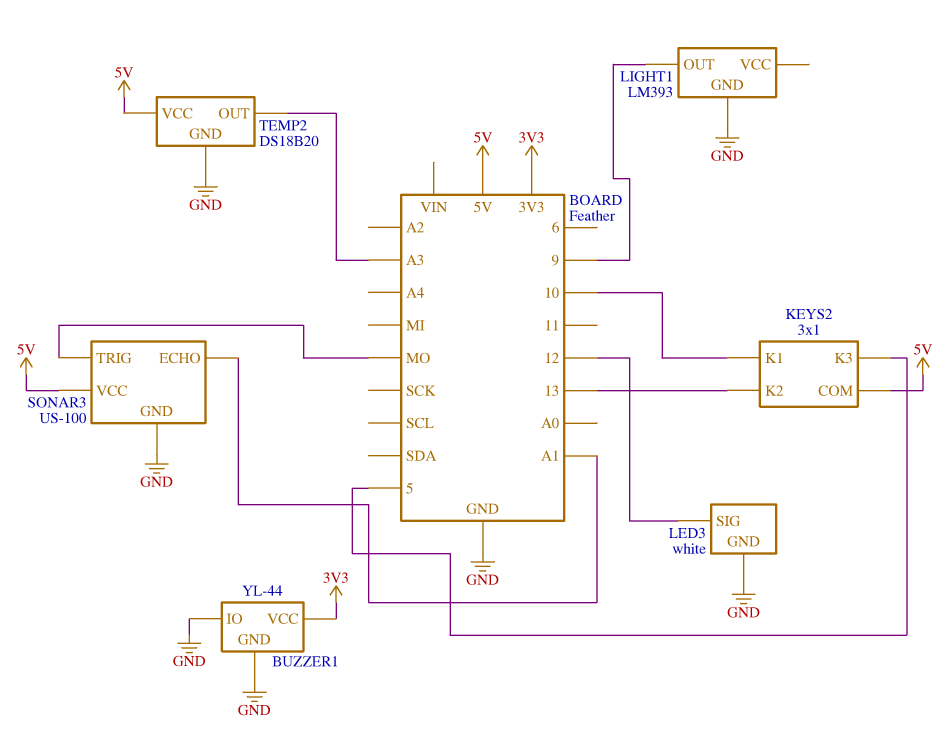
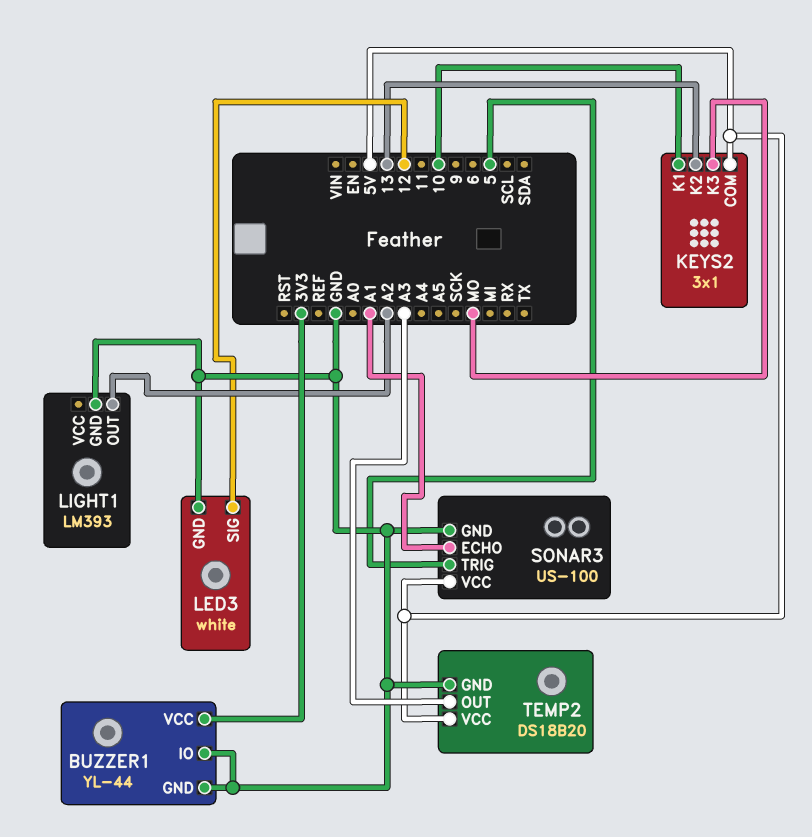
KEYS2 pin K3: 5 -> MO
LIGHT1 pin OUT: 9 -> A2
SONAR3 pin TRIG: MO -> 5

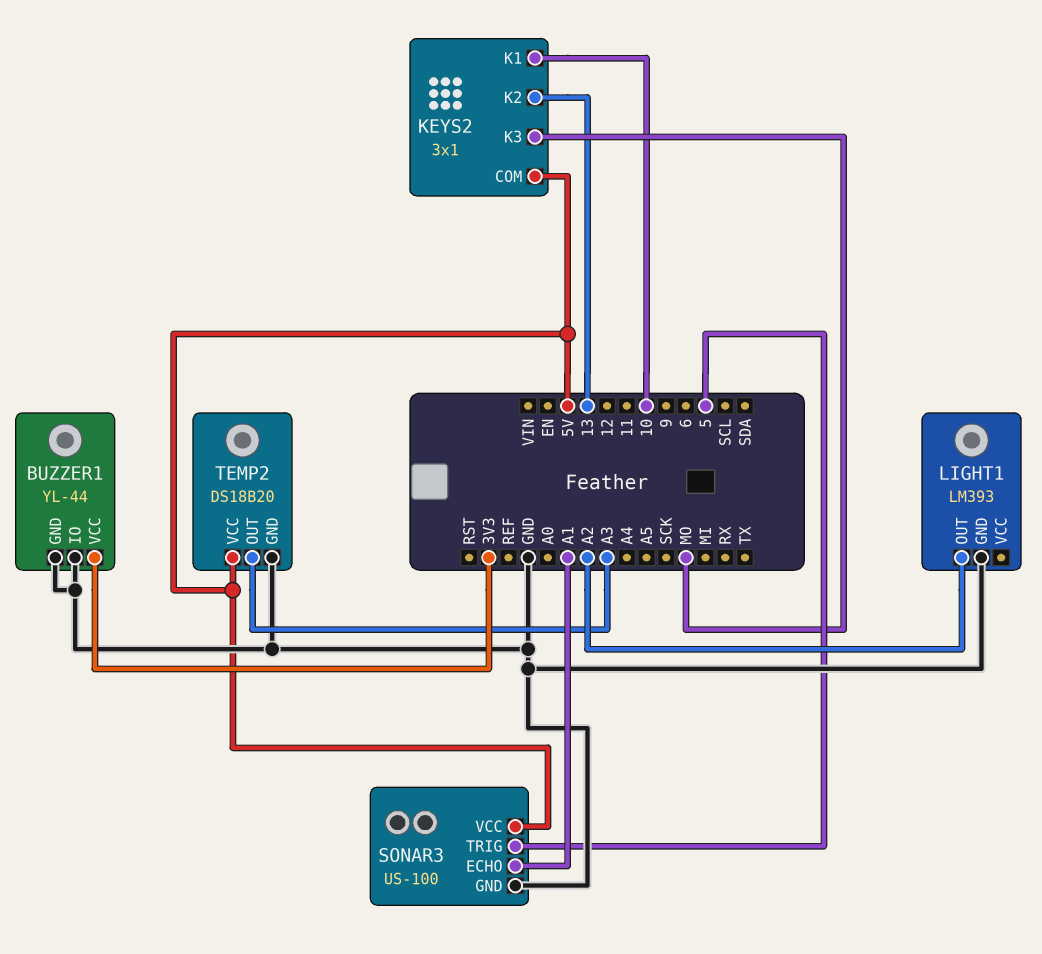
LED3: white -> none
LED3 pin GND: GND -> none
LED3 pin SIG: 12 -> none

